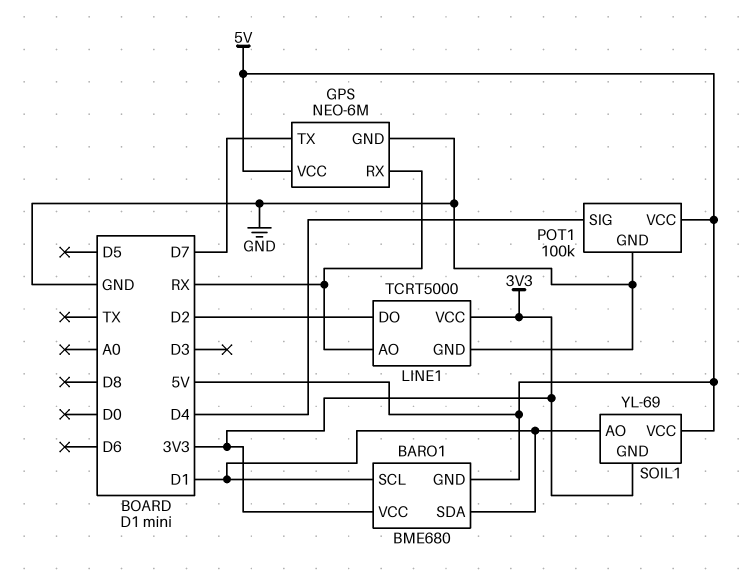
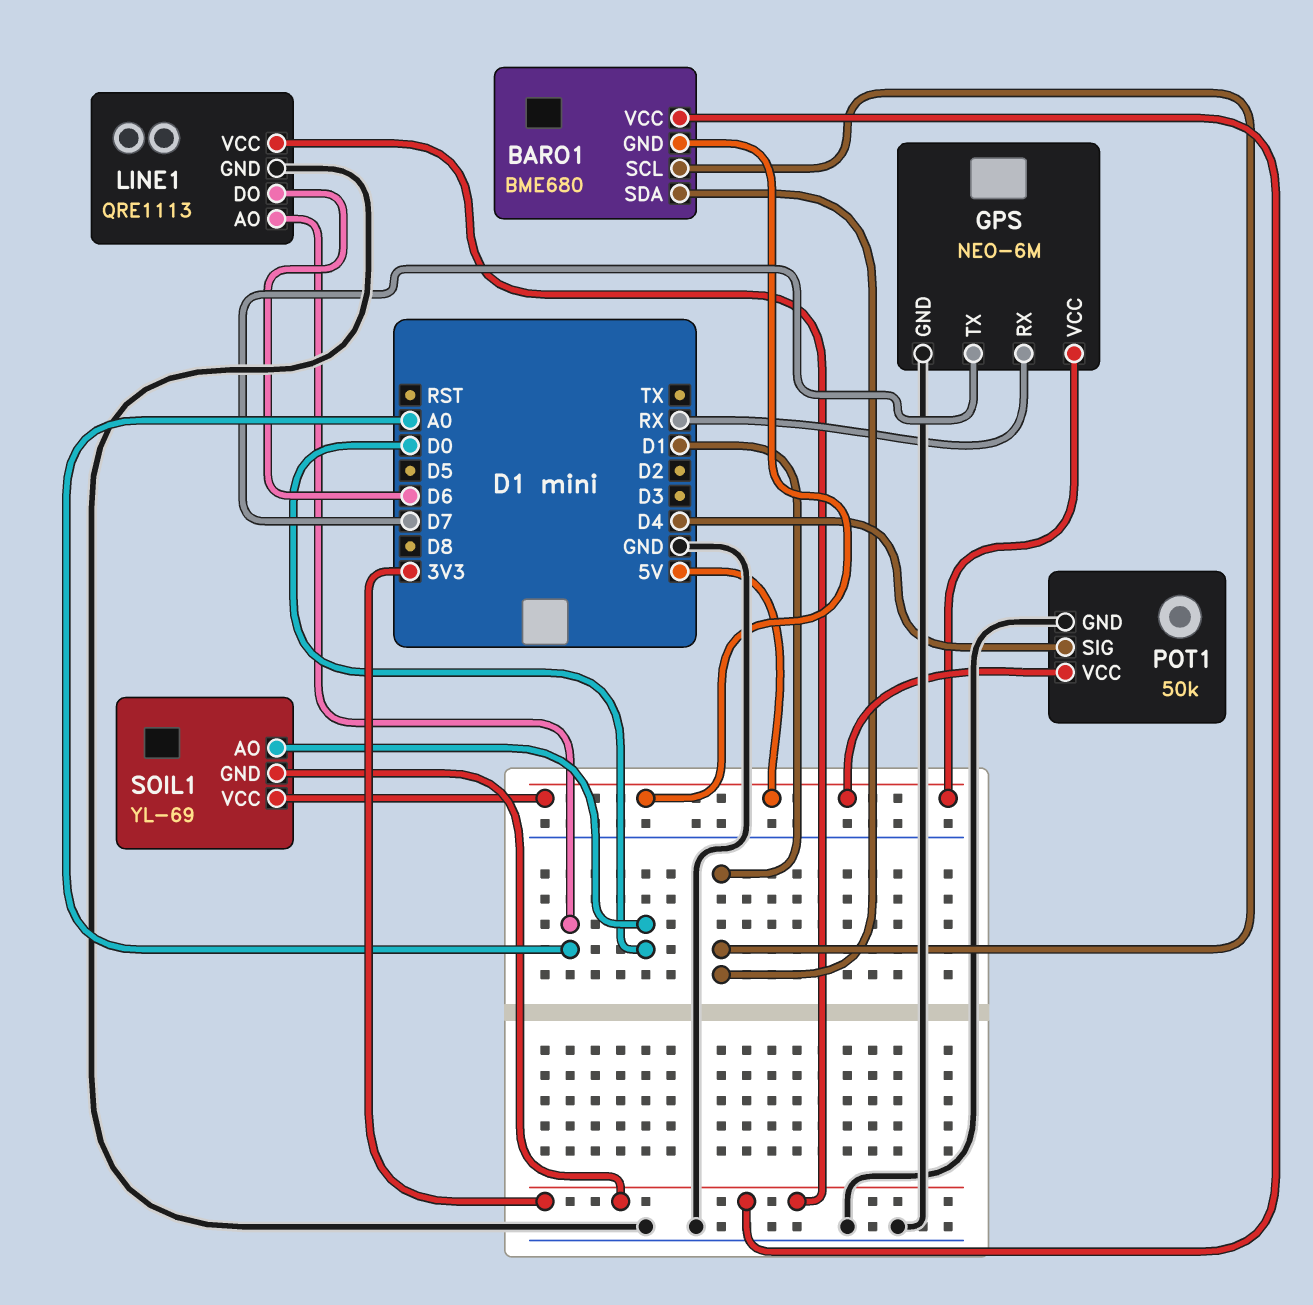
LINE1: TCRT5000 -> QRE1113
LINE1 pin AO: RX -> A0
LINE1 pin DO: D2 -> D6
POT1: 100k -> 50k
SOIL1 pin AO: D1 -> D0

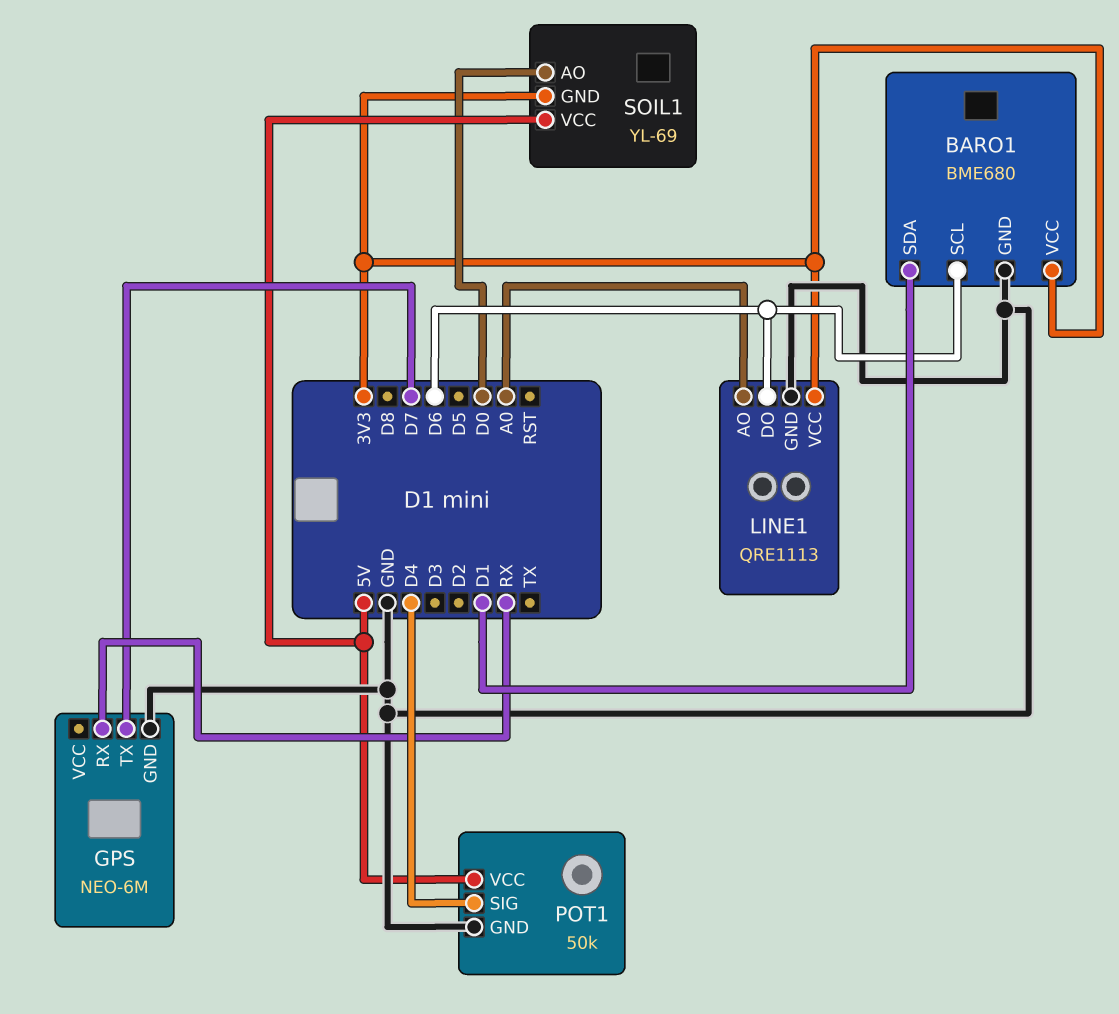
BARO1 pin GND: 5V -> GND
BARO1 pin SCL: D1 -> D6
GPS pin VCC: 5V -> none

